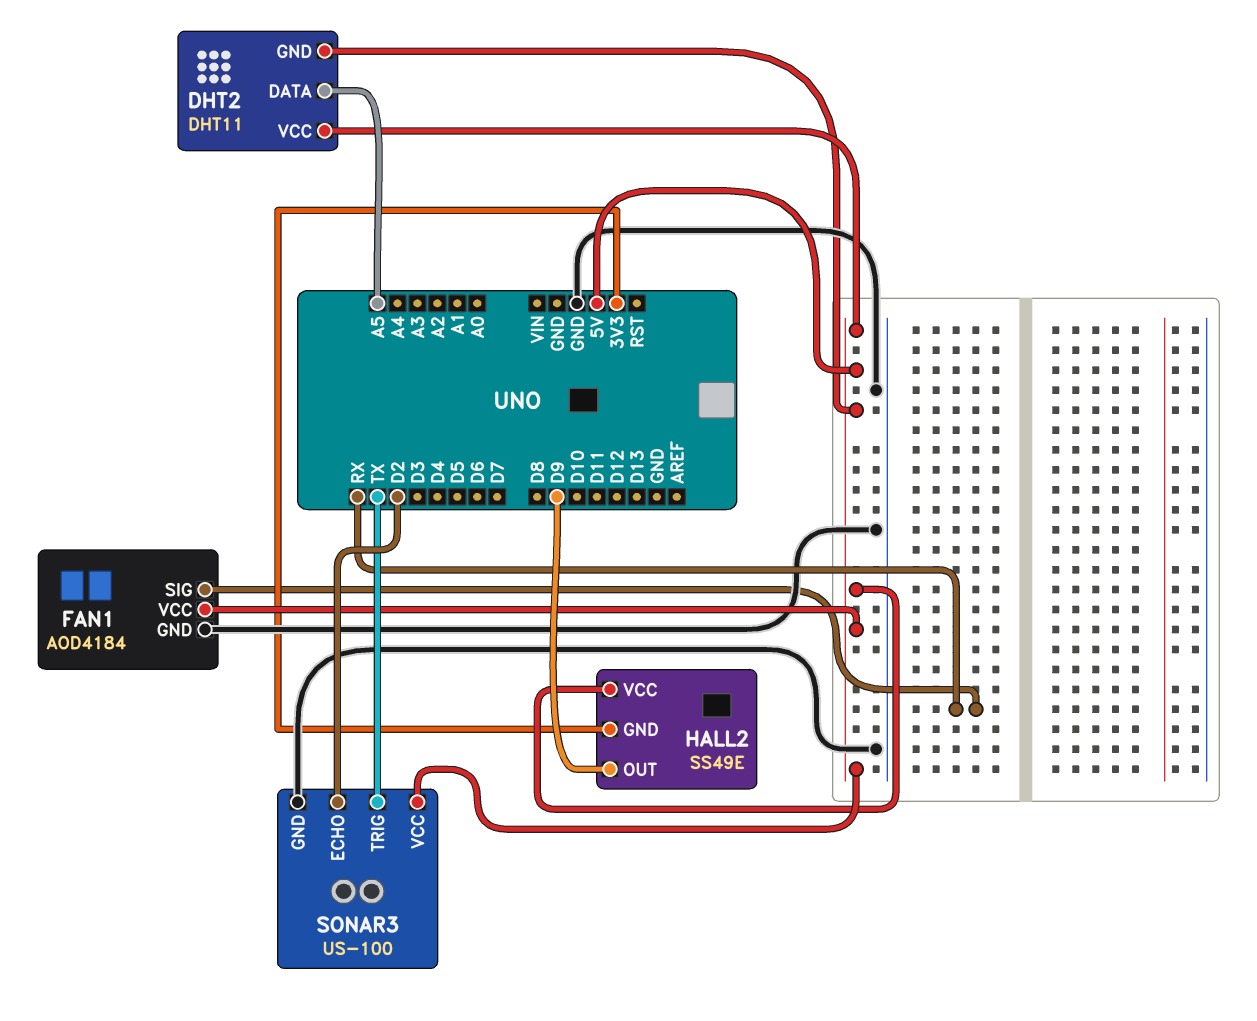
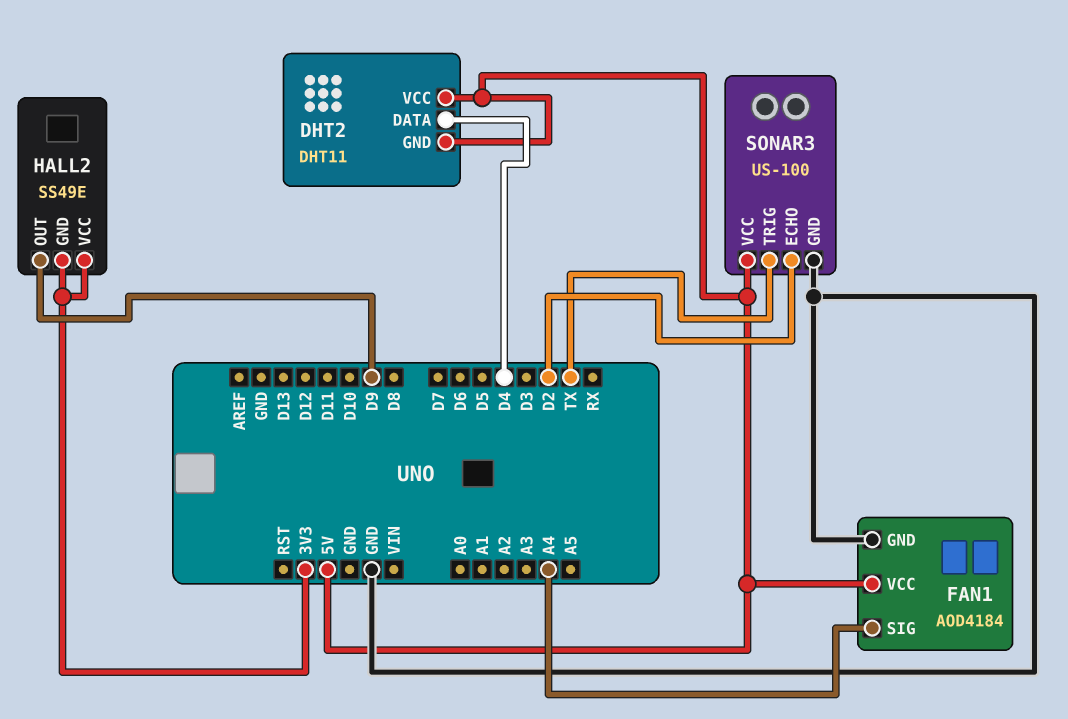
DHT2 pin DATA: A5 -> D4
FAN1 pin SIG: RX -> A4
HALL2 pin VCC: 5V -> 3V3

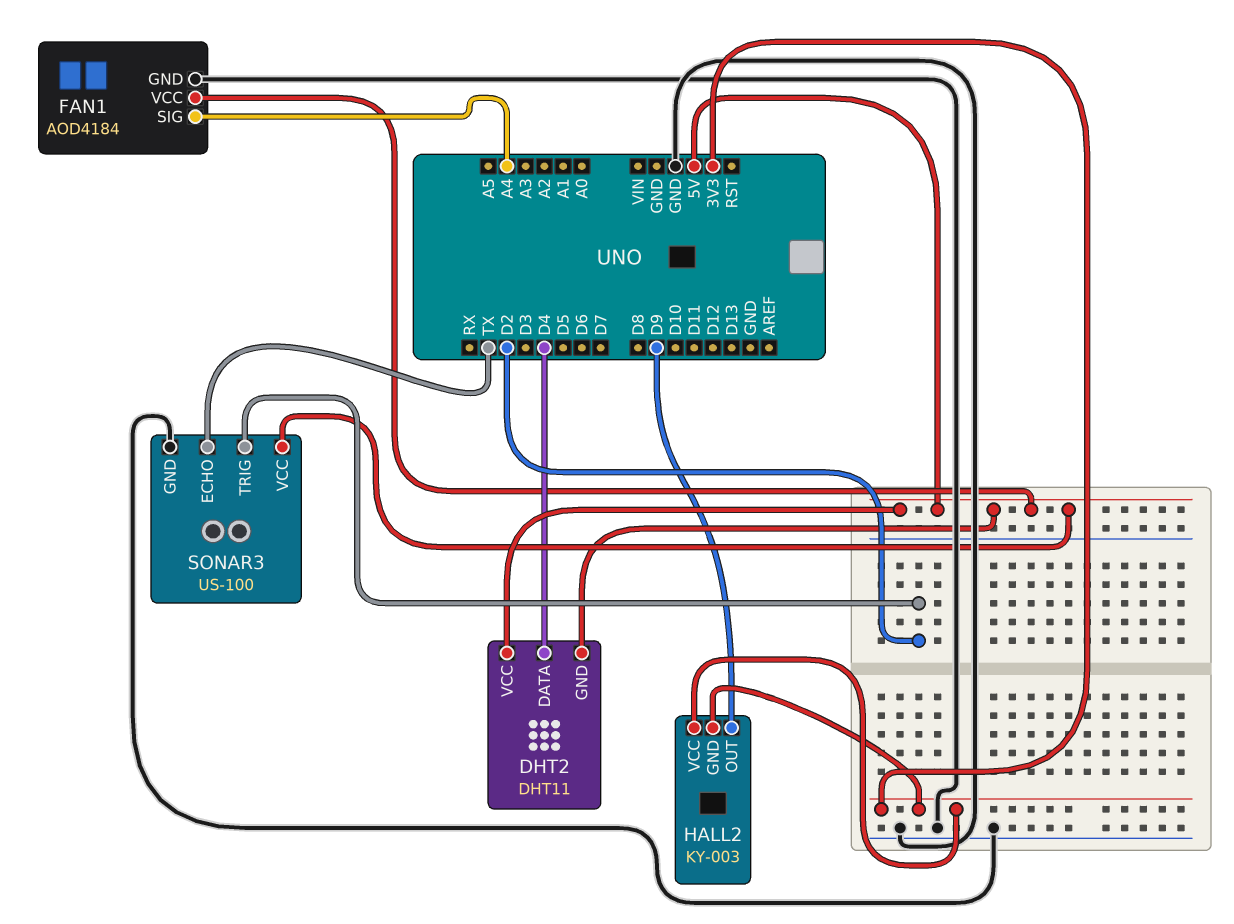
HALL2: SS49E -> KY-003
SONAR3 pin ECHO: D2 -> TX
SONAR3 pin TRIG: TX -> D2

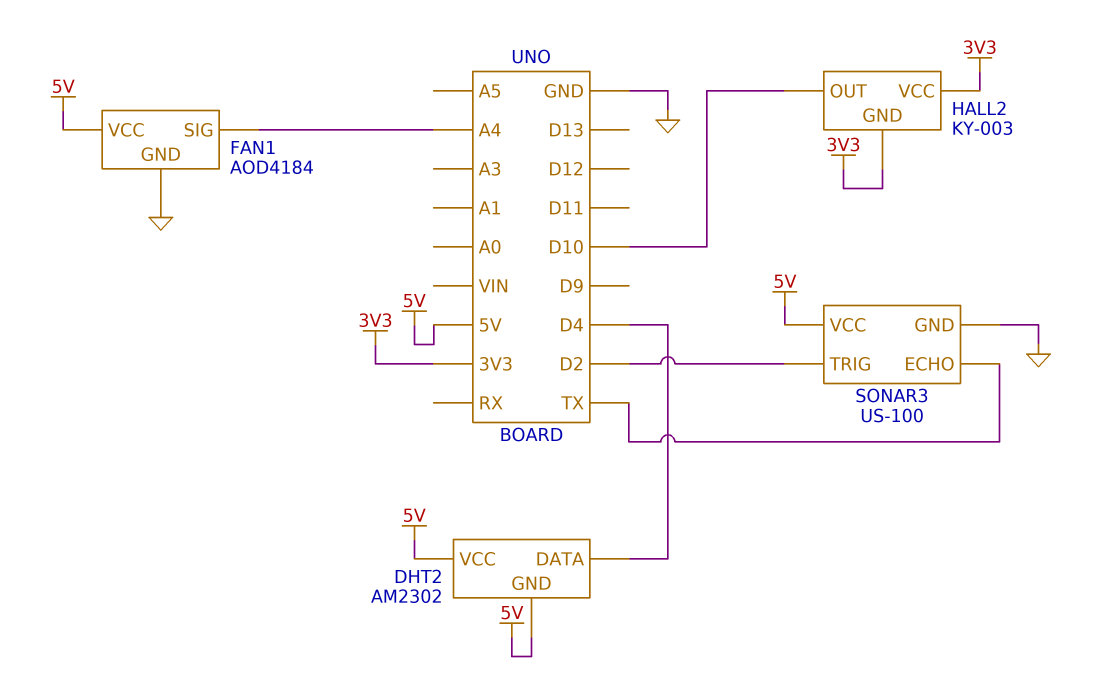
DHT2: DHT11 -> AM2302
HALL2 pin OUT: D9 -> D10

